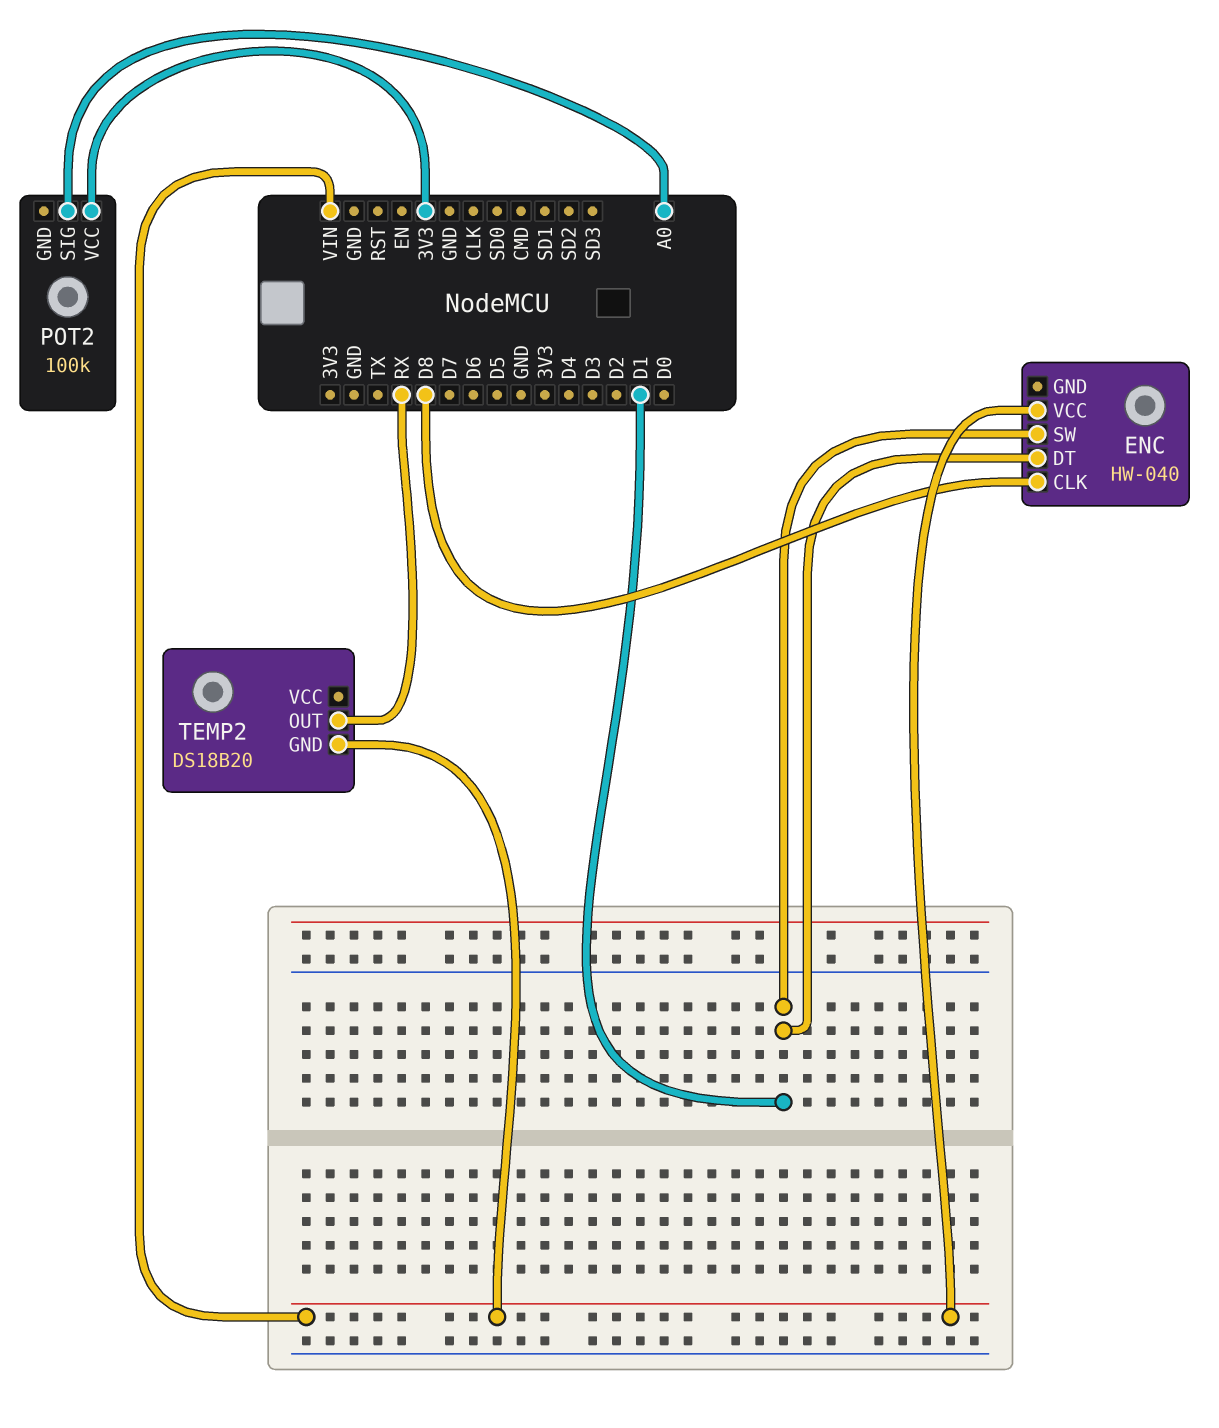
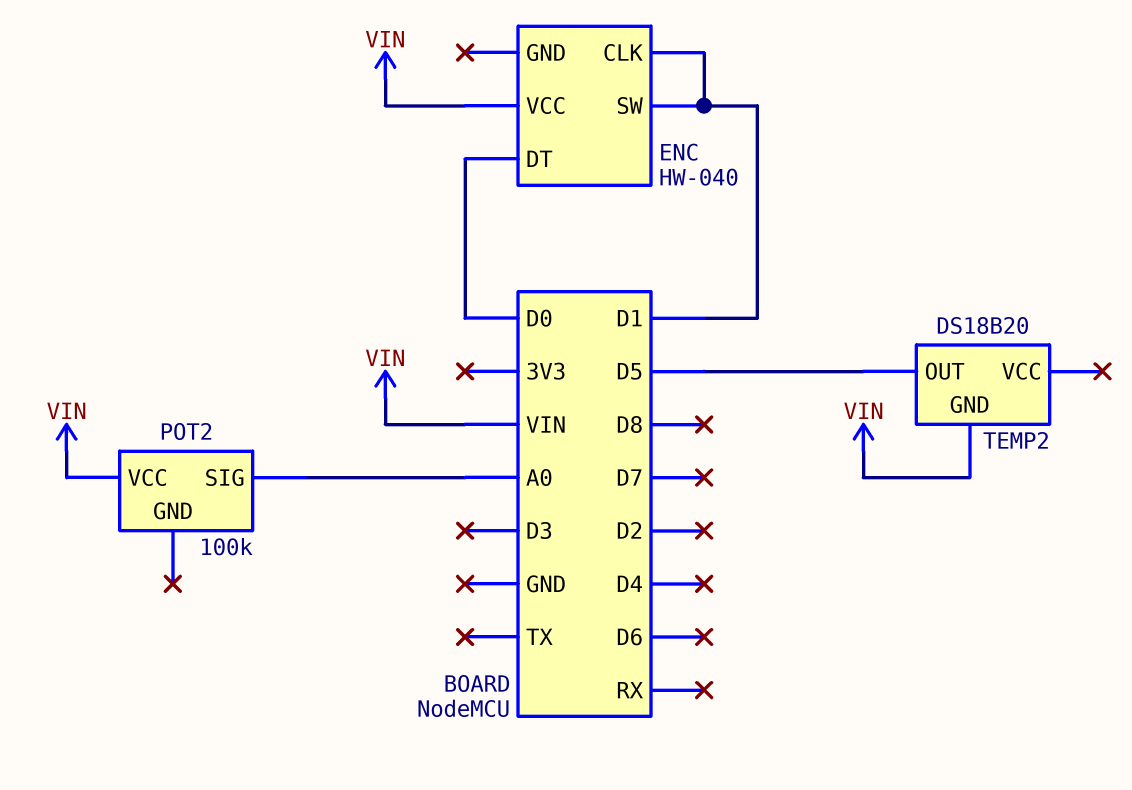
ENC pin CLK: D8 -> D1
ENC pin DT: D1 -> D0
POT2 pin VCC: 3V3 -> VIN
TEMP2 pin OUT: RX -> D5

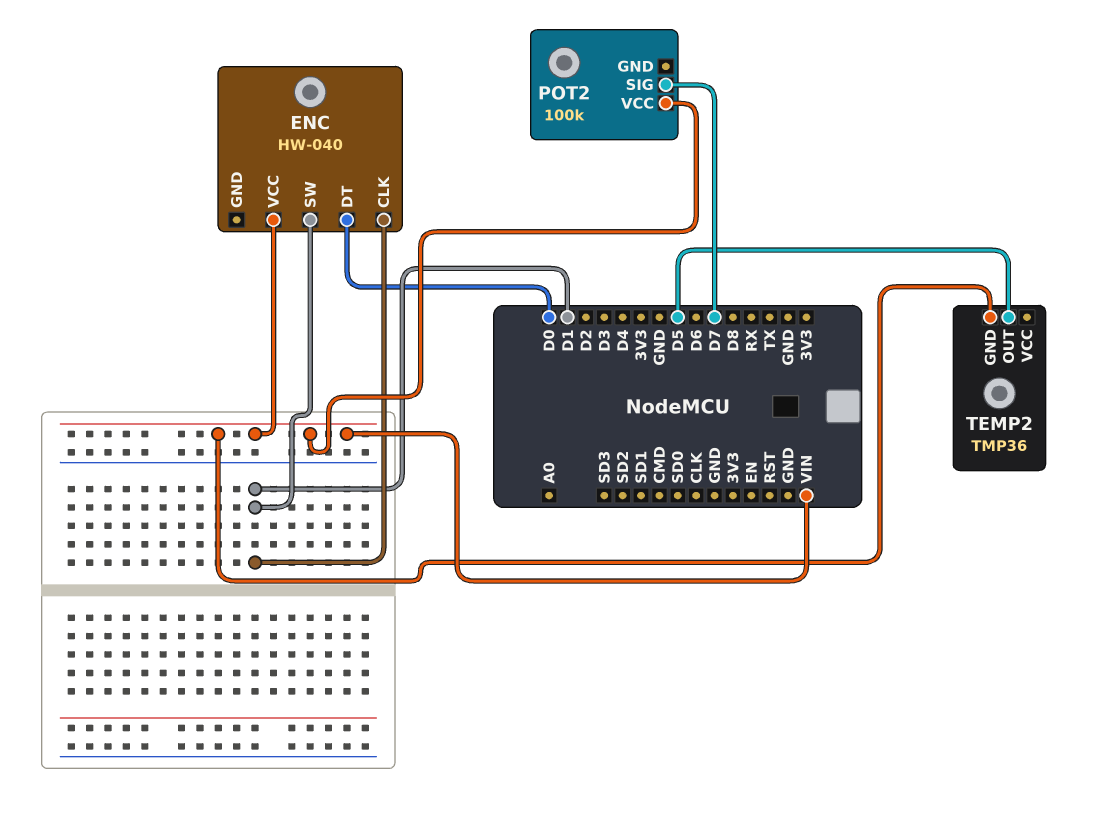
POT2 pin SIG: A0 -> D7
TEMP2: DS18B20 -> TMP36

